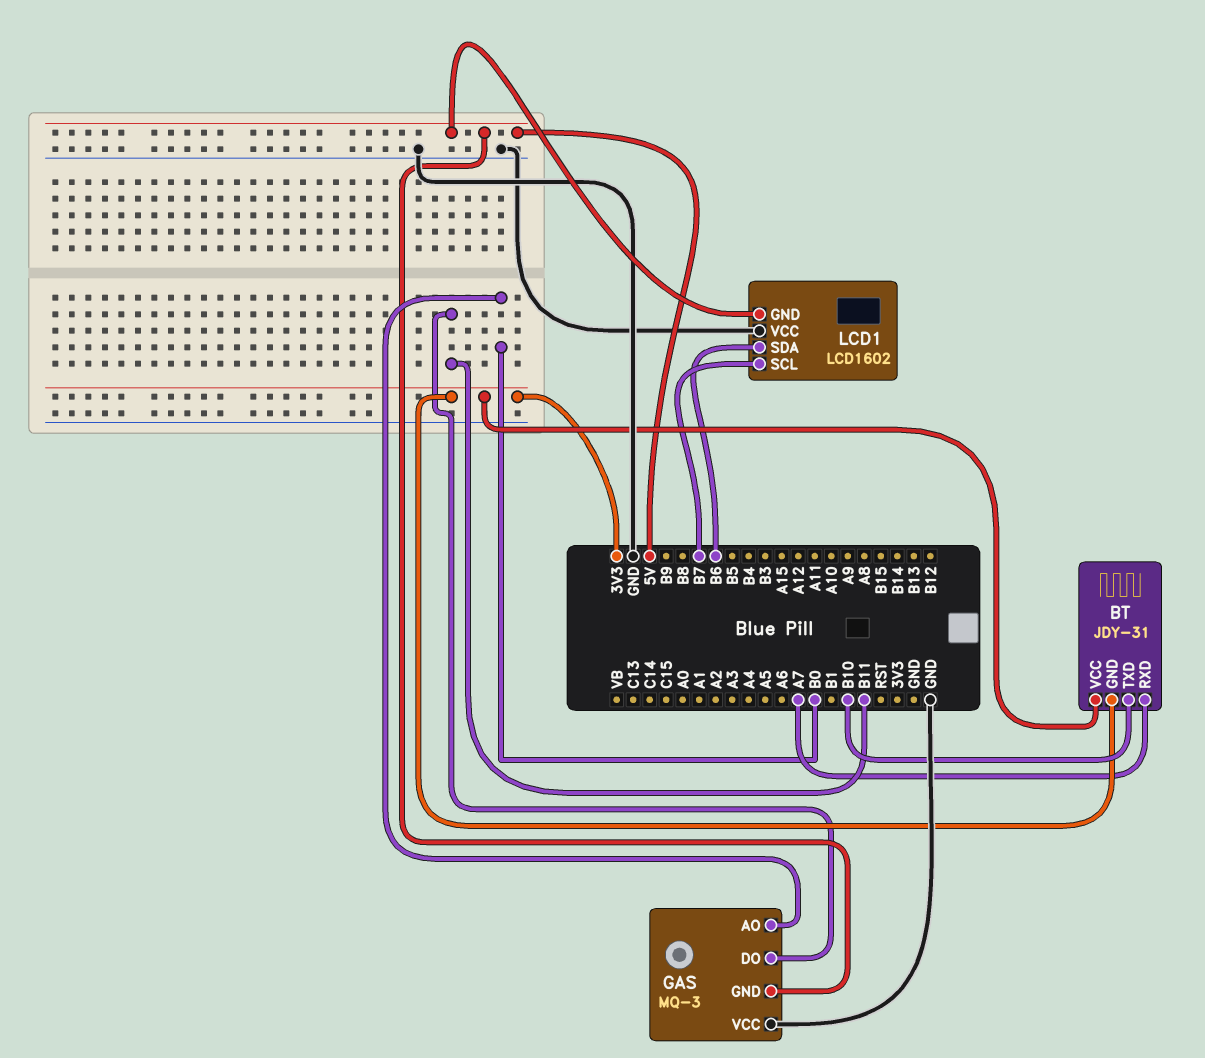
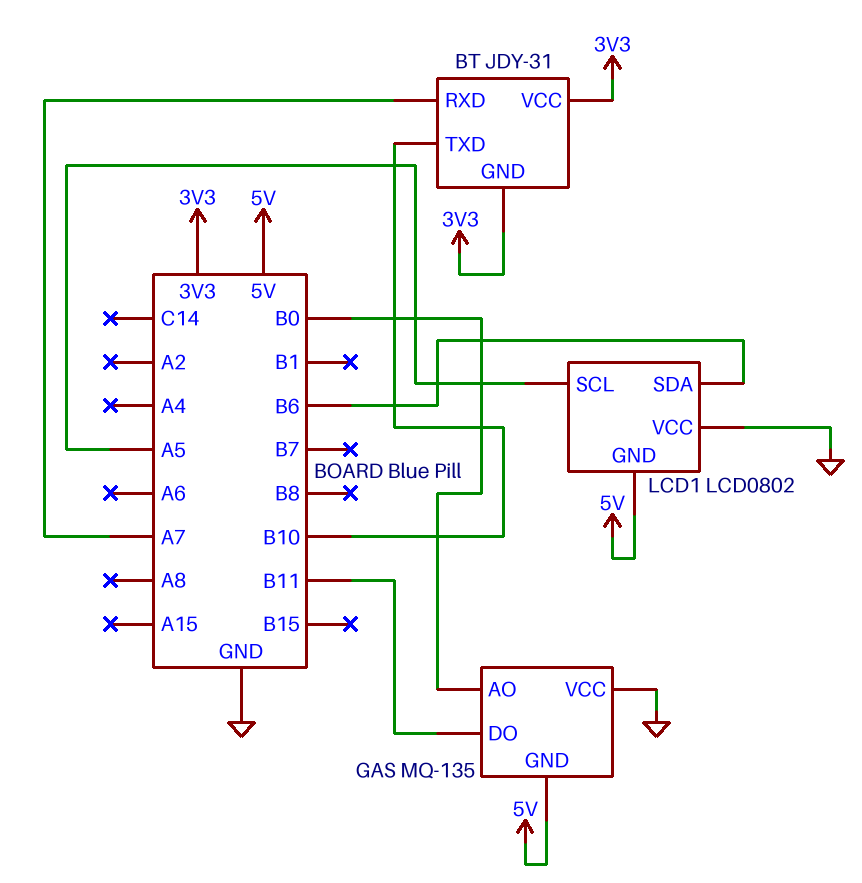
GAS: MQ-3 -> MQ-135
LCD1: LCD1602 -> LCD0802
LCD1 pin SCL: B7 -> A5

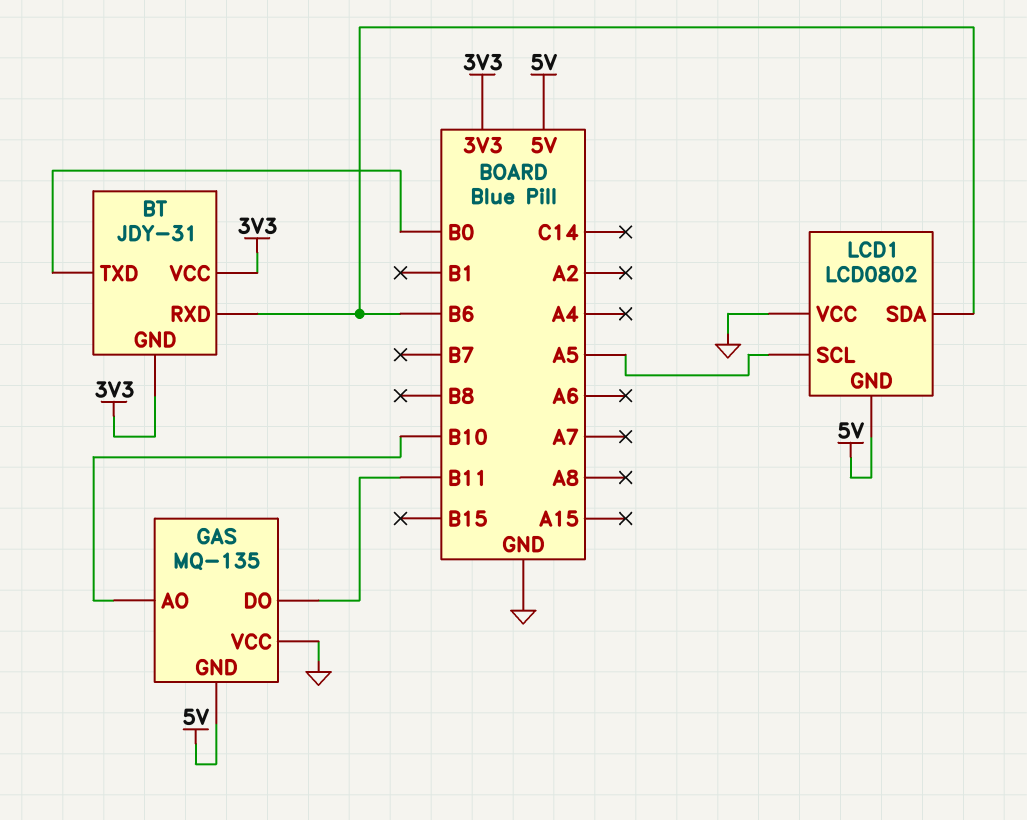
BT pin RXD: A7 -> B6
BT pin TXD: B10 -> B0
GAS pin AO: B0 -> B10

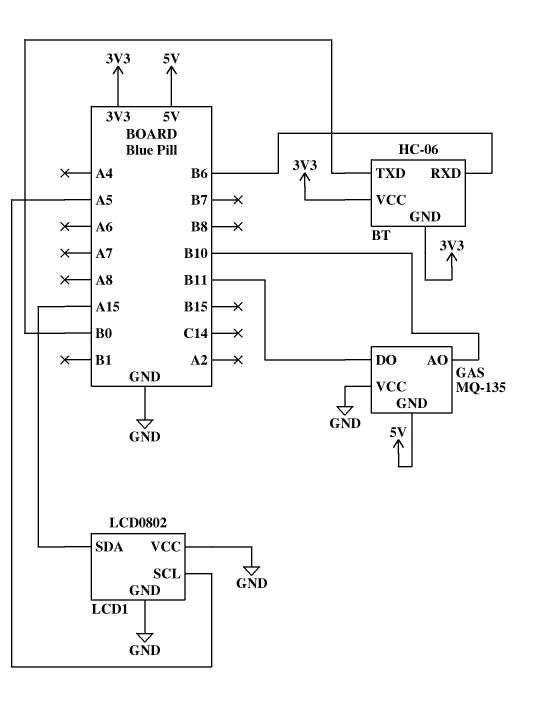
BT: JDY-31 -> HC-06
LCD1 pin GND: 5V -> GND
LCD1 pin SDA: B6 -> A15

